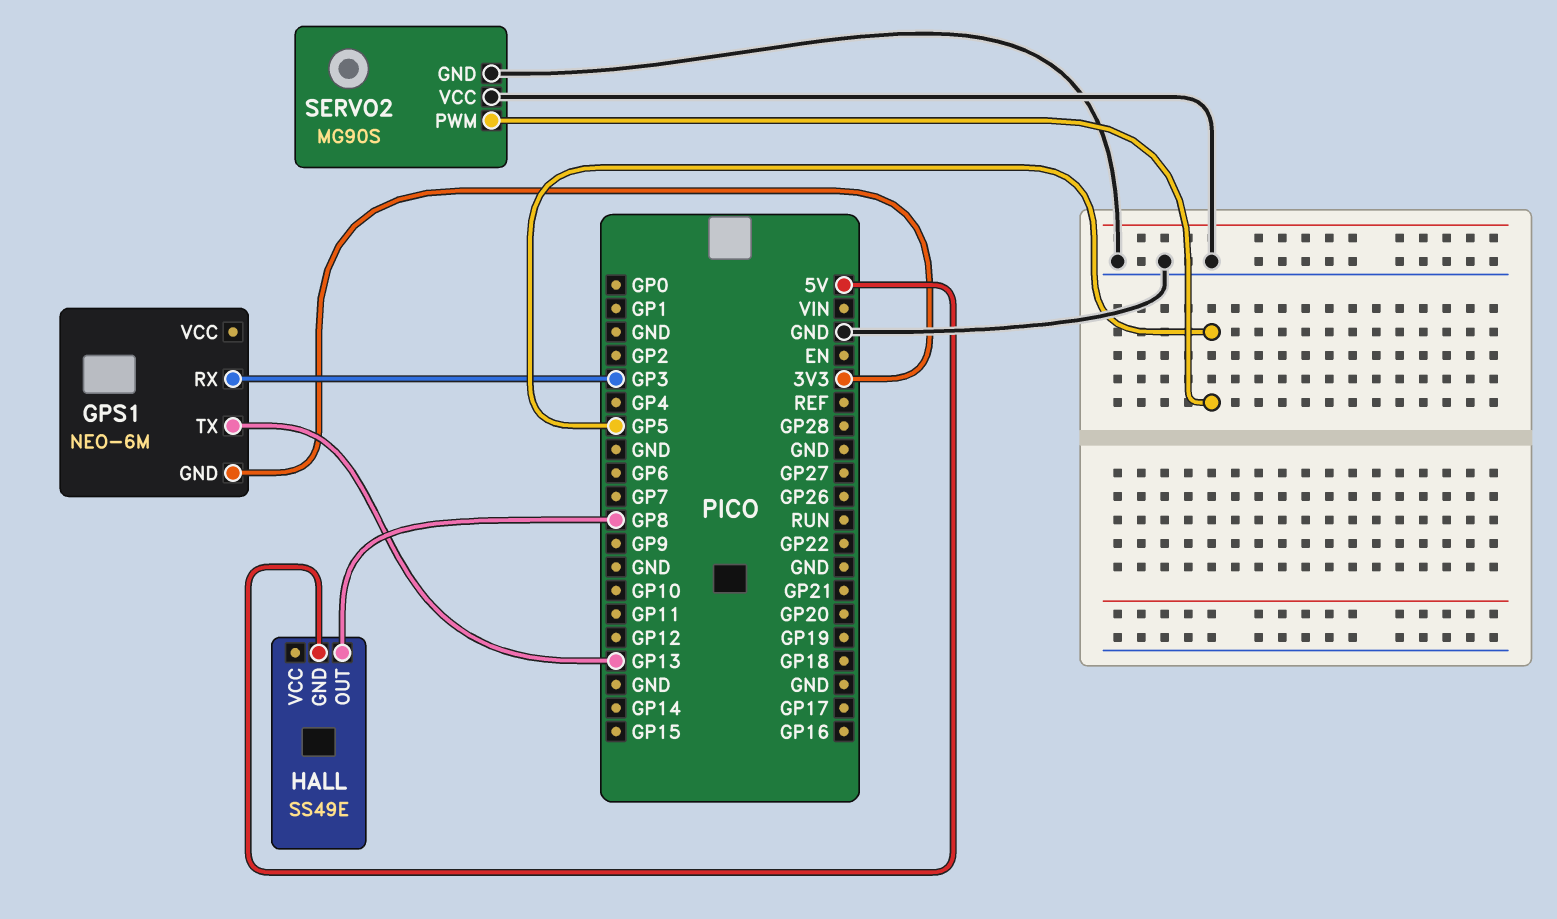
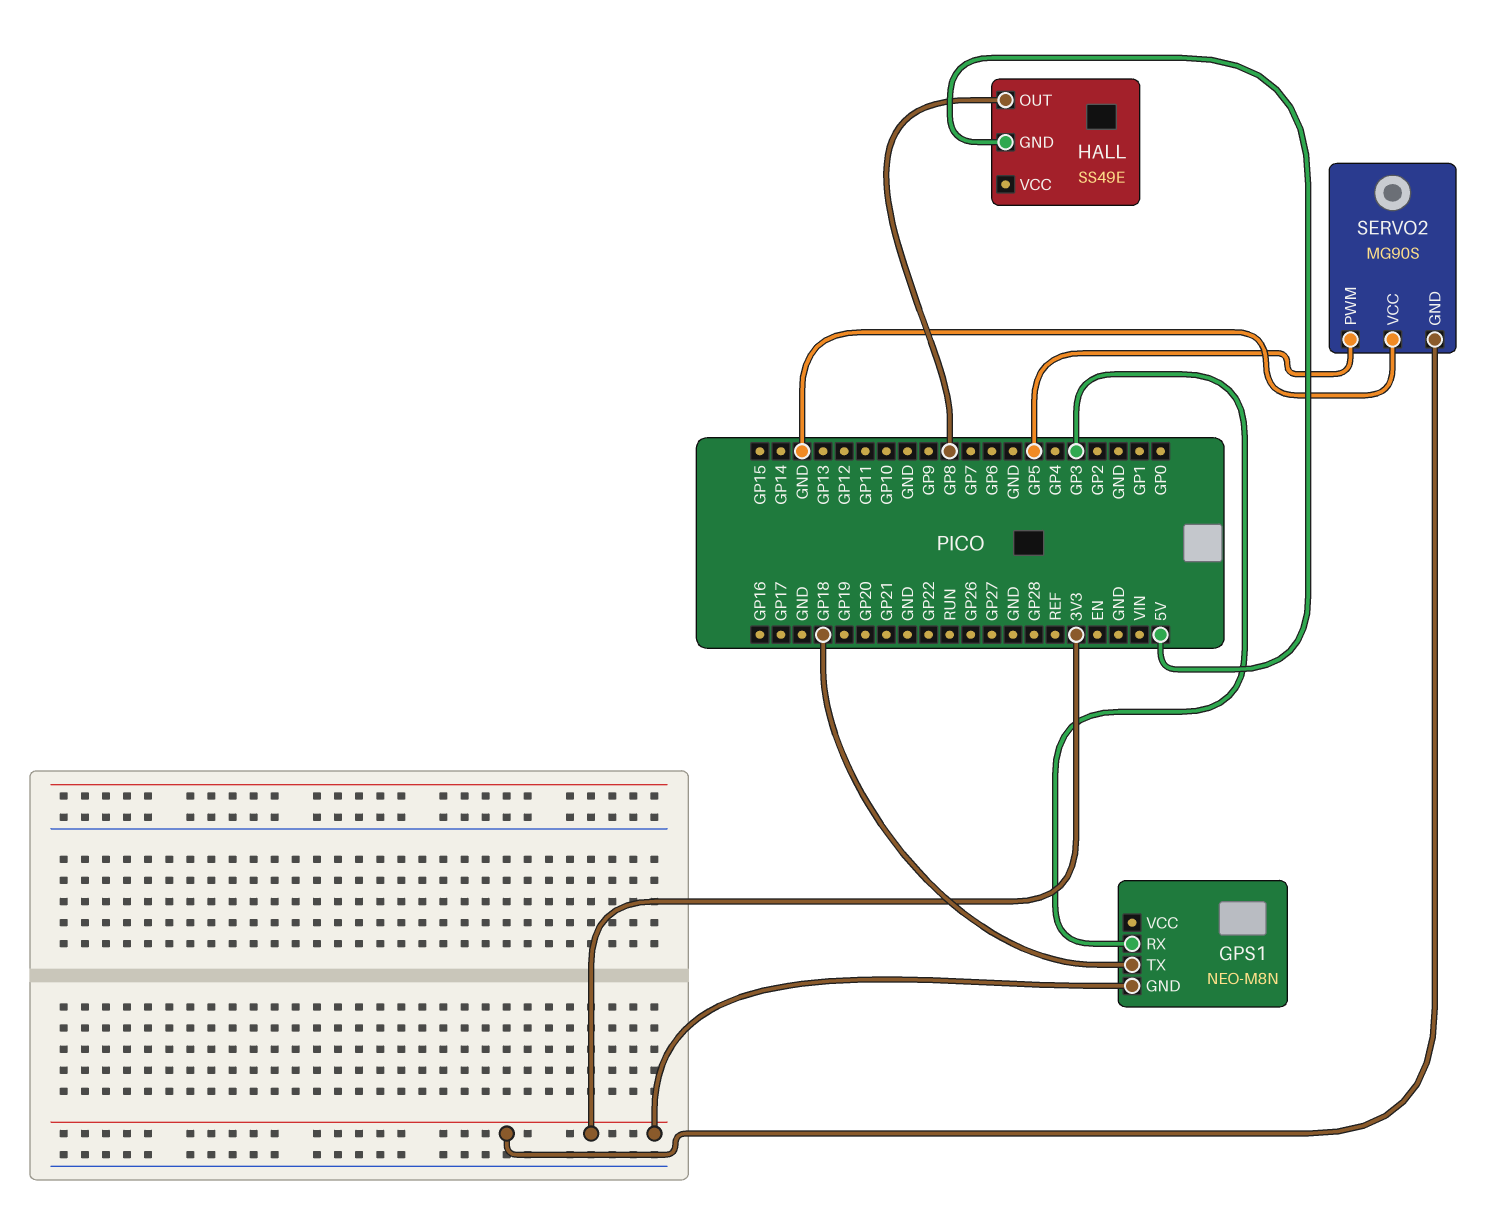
GPS1: NEO-6M -> NEO-M8N
GPS1 pin TX: GP13 -> GP18
SERVO2 pin GND: GND -> 3V3

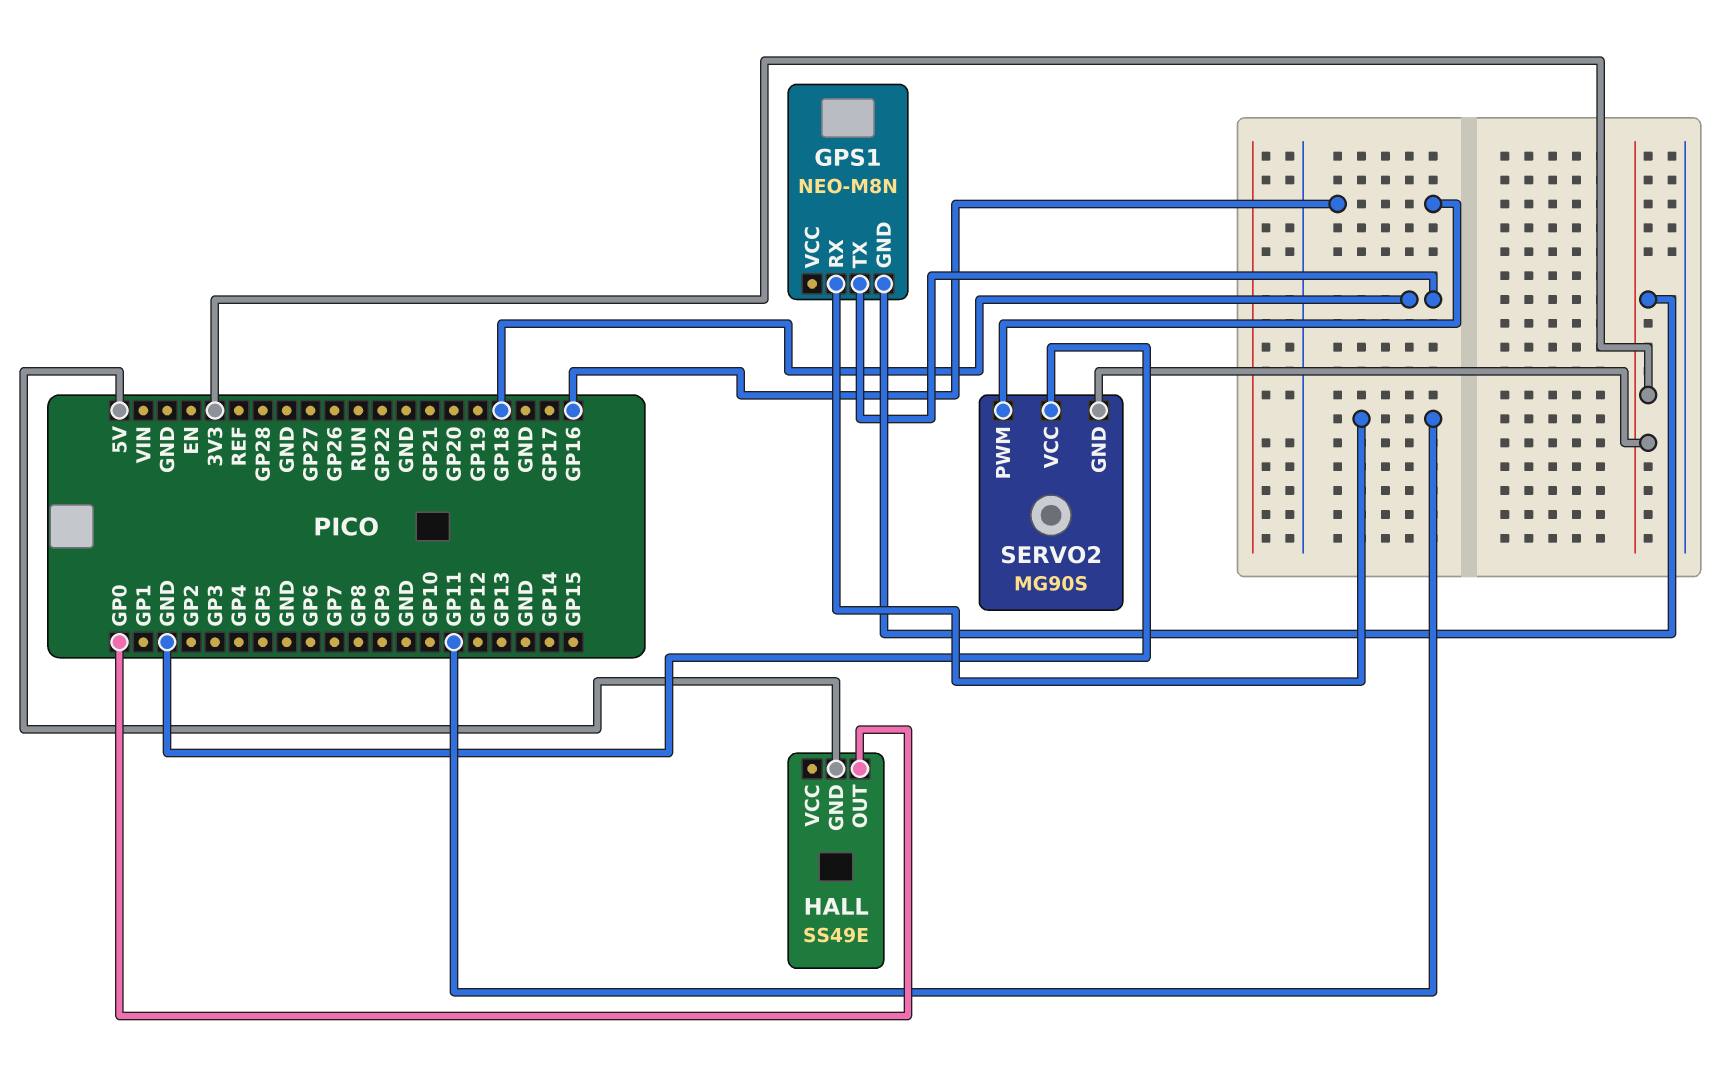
GPS1 pin RX: GP3 -> GP11
HALL pin OUT: GP8 -> GP0
SERVO2 pin PWM: GP5 -> GP16

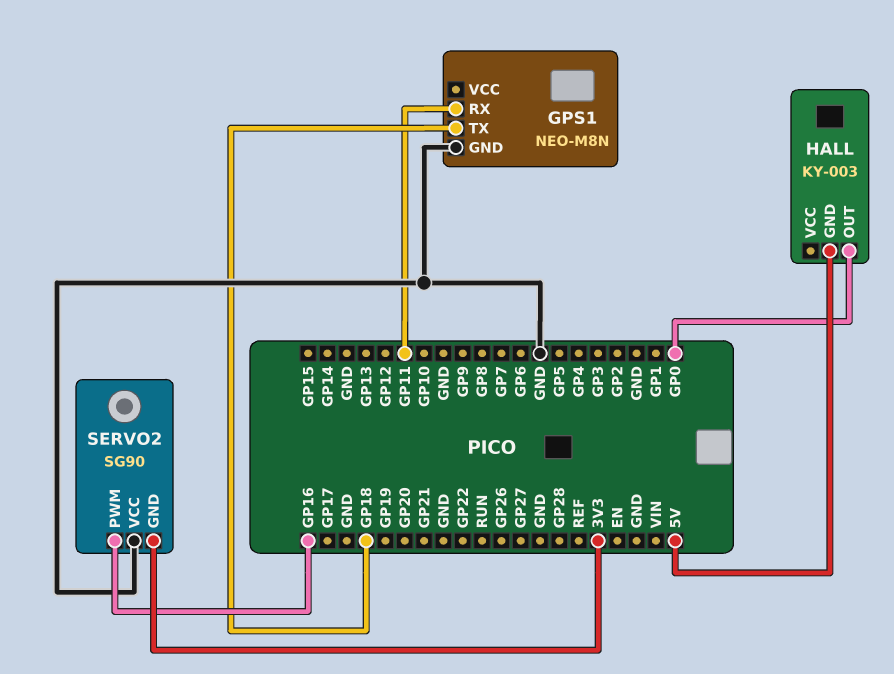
GPS1 pin GND: 3V3 -> GND
HALL: SS49E -> KY-003
SERVO2: MG90S -> SG90

